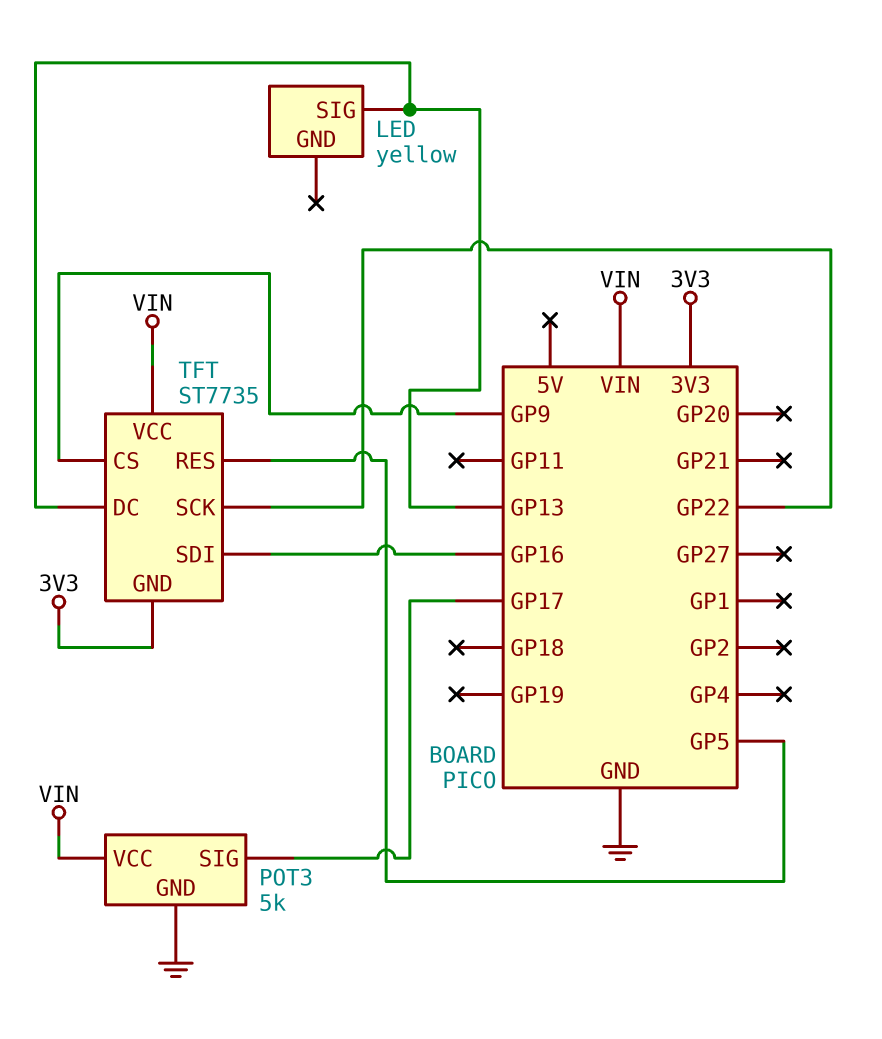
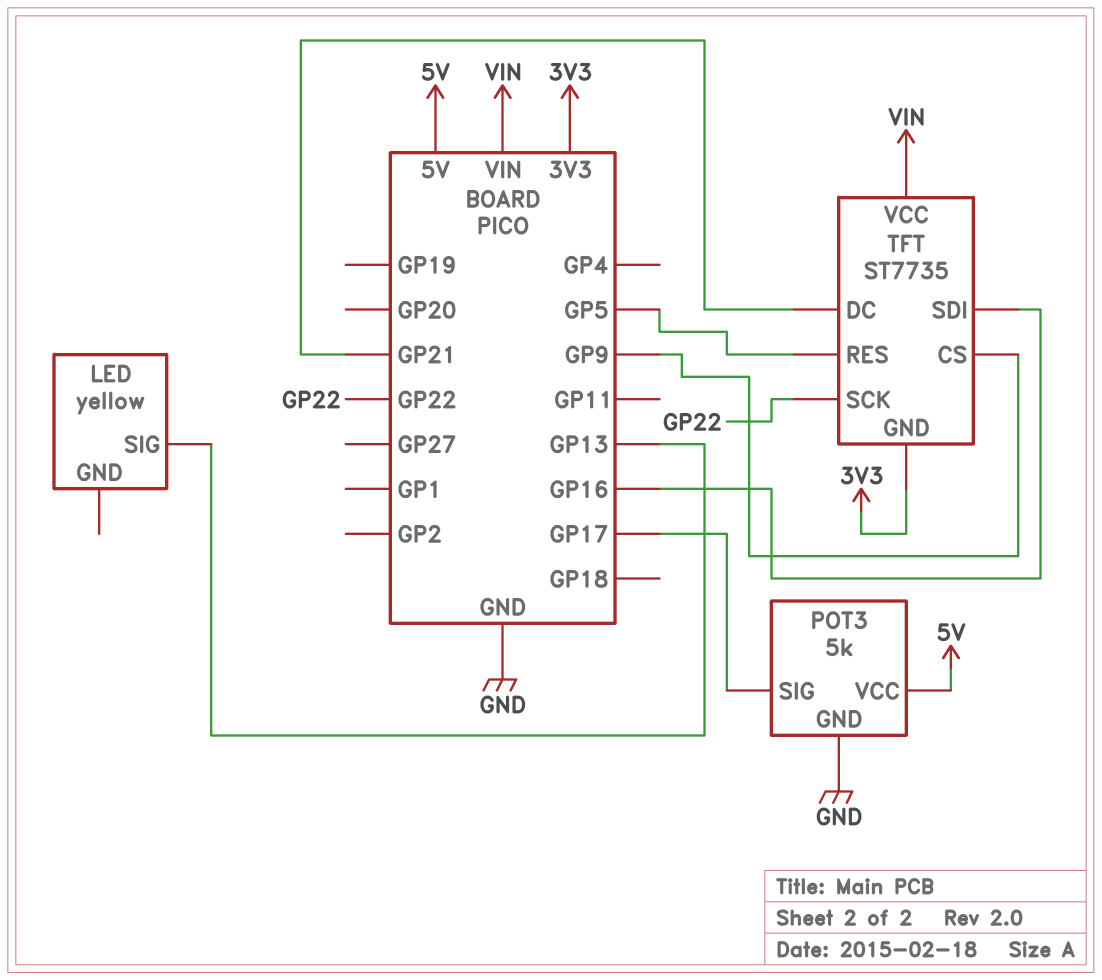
POT3 pin VCC: VIN -> 5V
TFT pin DC: GP13 -> GP21

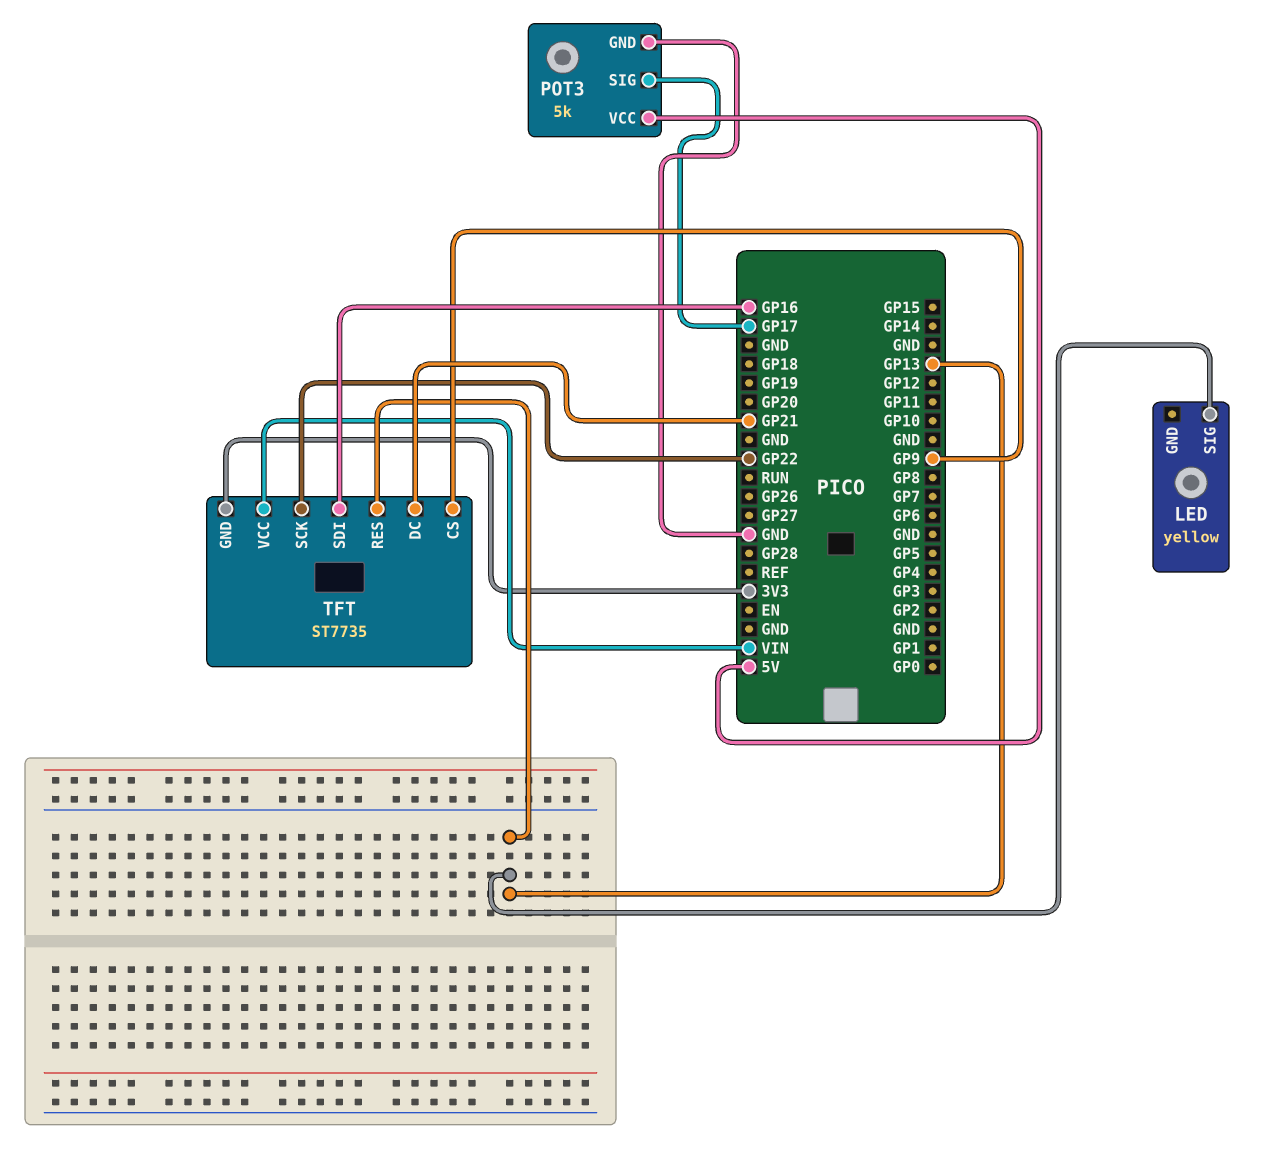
TFT pin RES: GP5 -> GP13

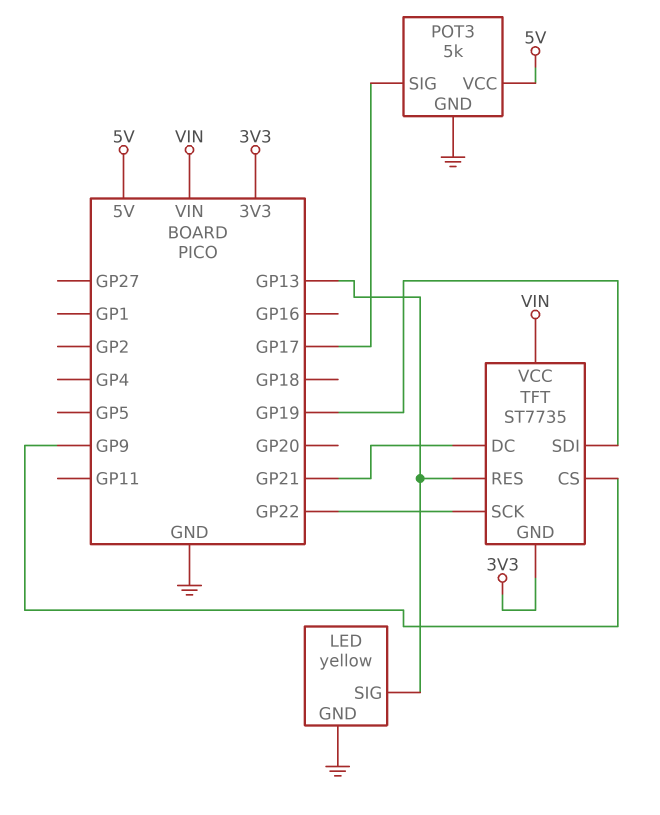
LED pin GND: none -> GND
TFT pin SDI: GP16 -> GP19

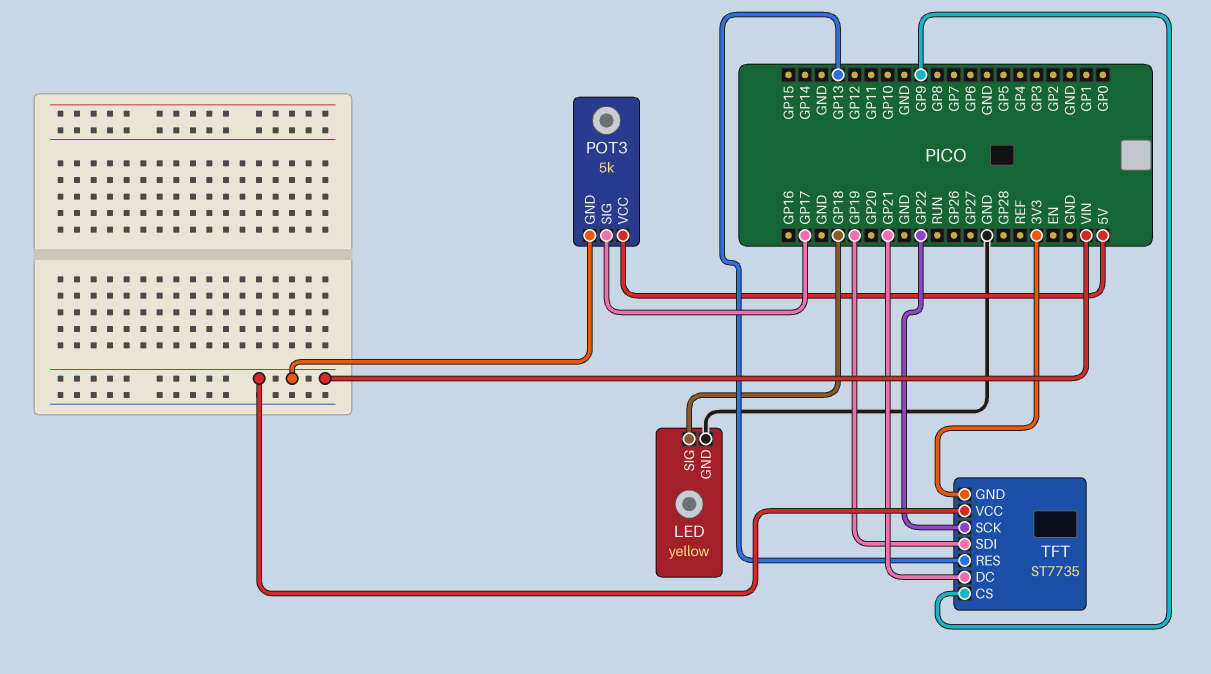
LED pin SIG: GP13 -> GP18
POT3 pin GND: GND -> VIN

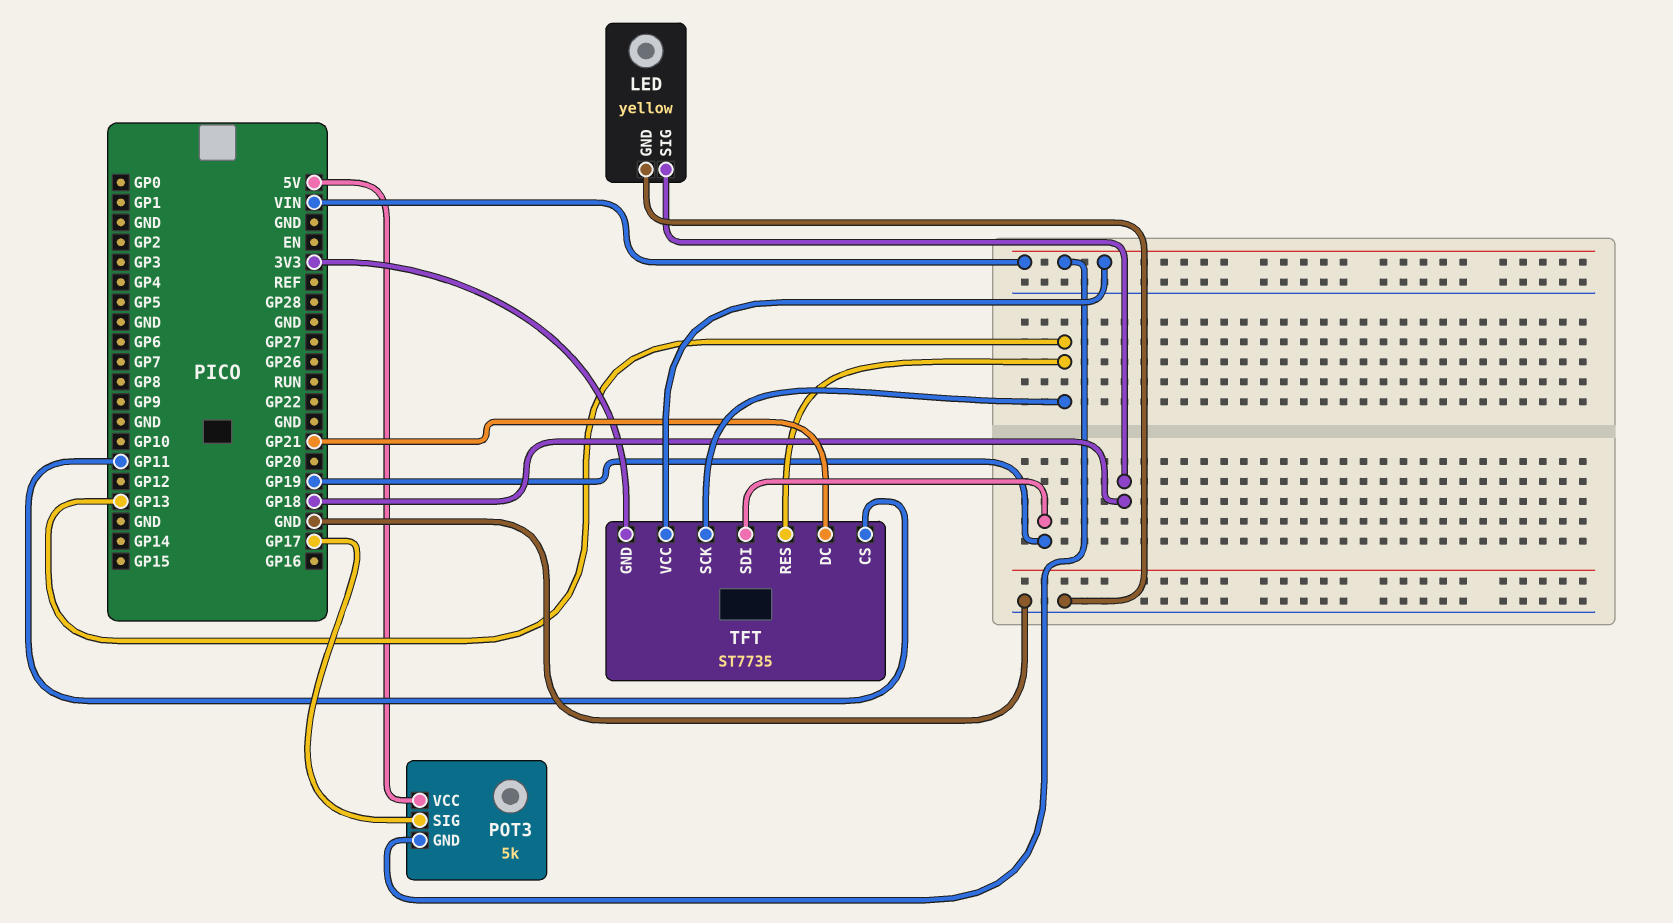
TFT pin CS: GP9 -> GP11
TFT pin SCK: GP22 -> GP13

